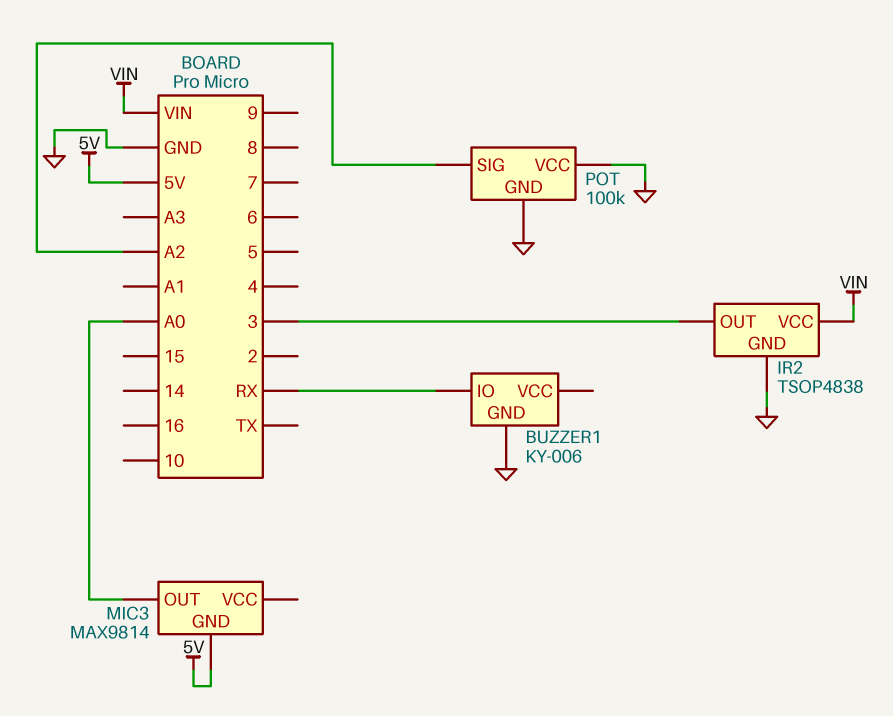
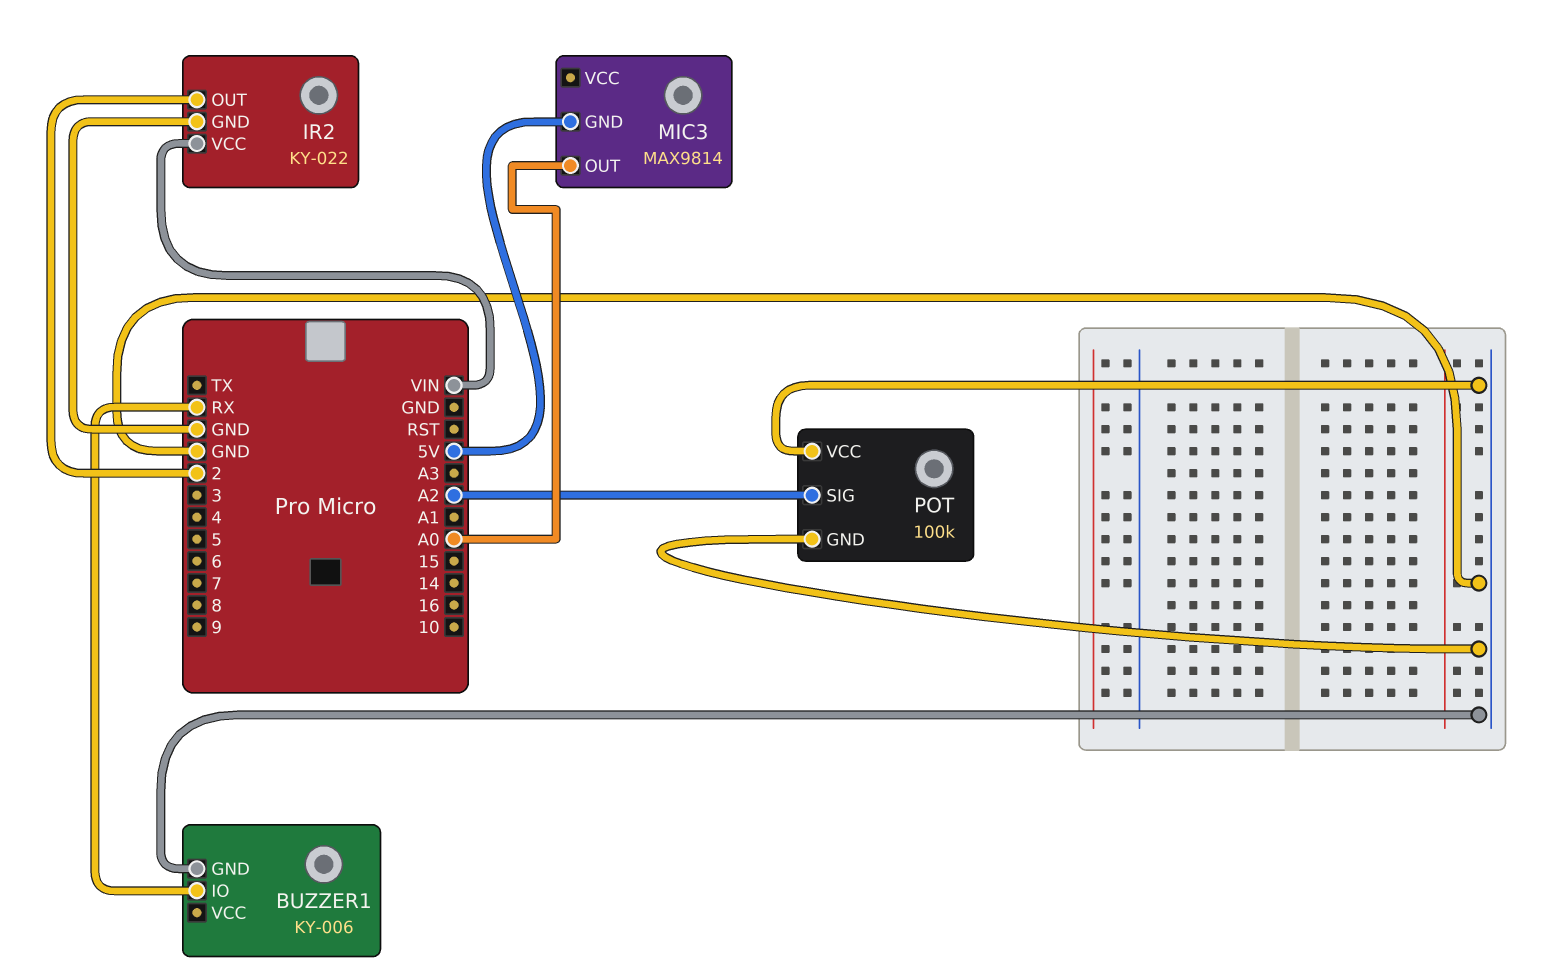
IR2: TSOP4838 -> KY-022
IR2 pin OUT: 3 -> 2

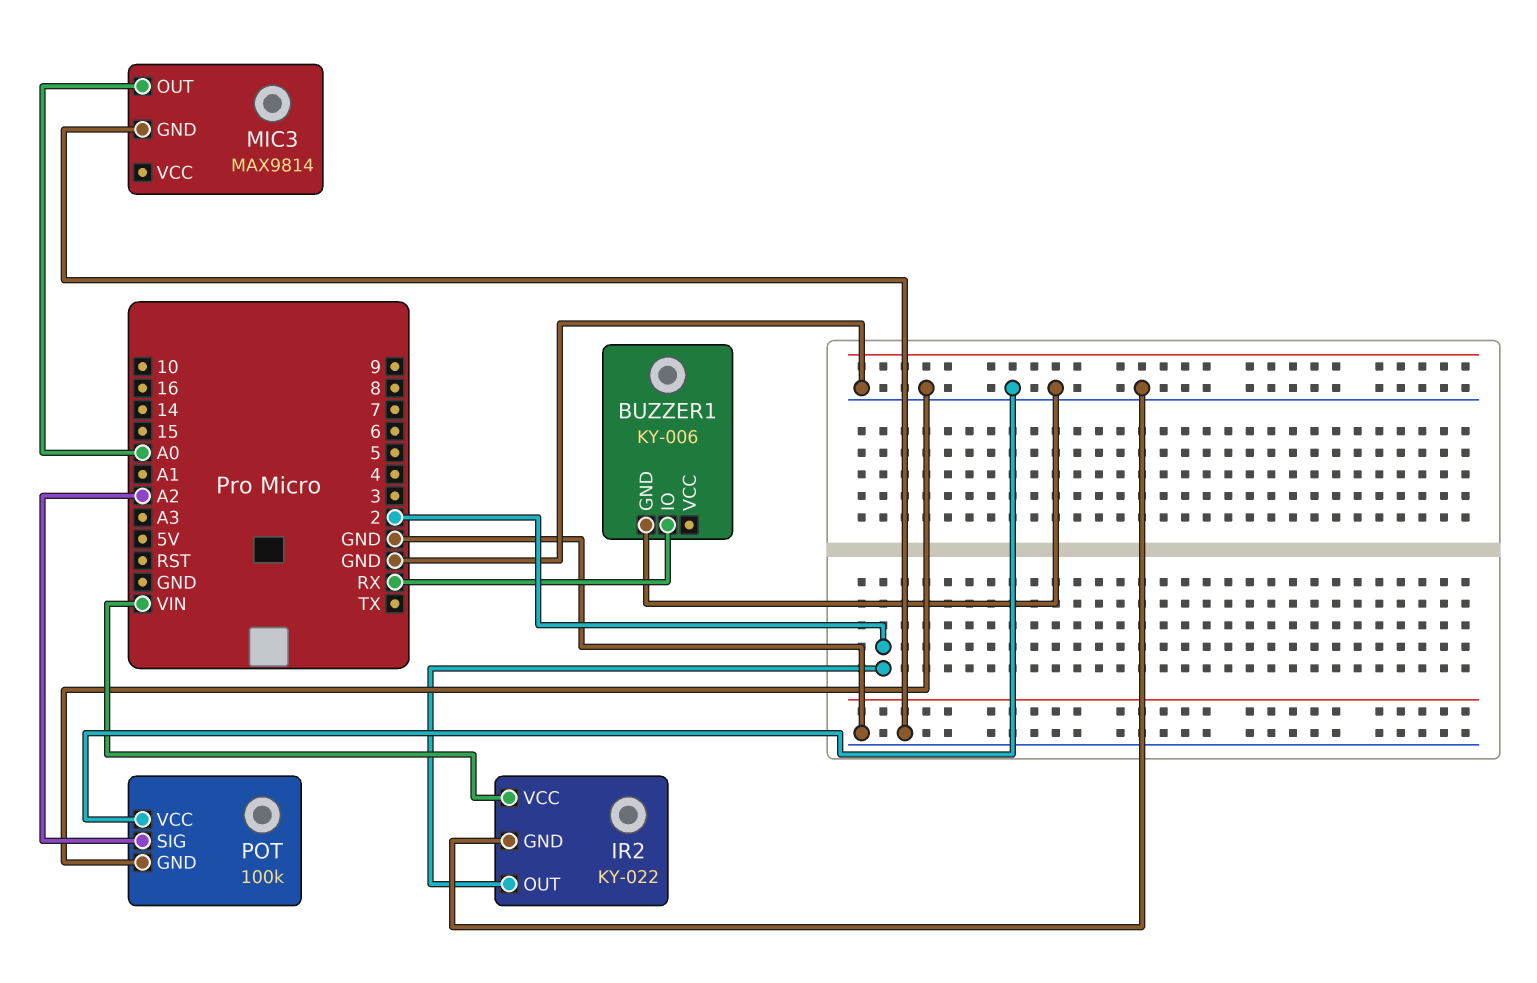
MIC3 pin GND: 5V -> GND

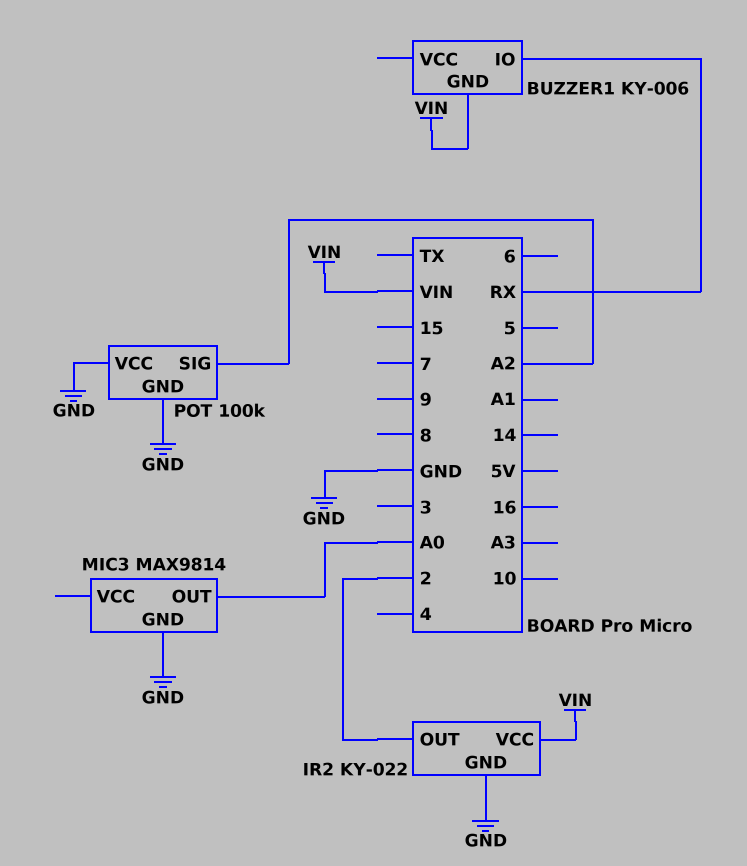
BUZZER1 pin GND: GND -> VIN

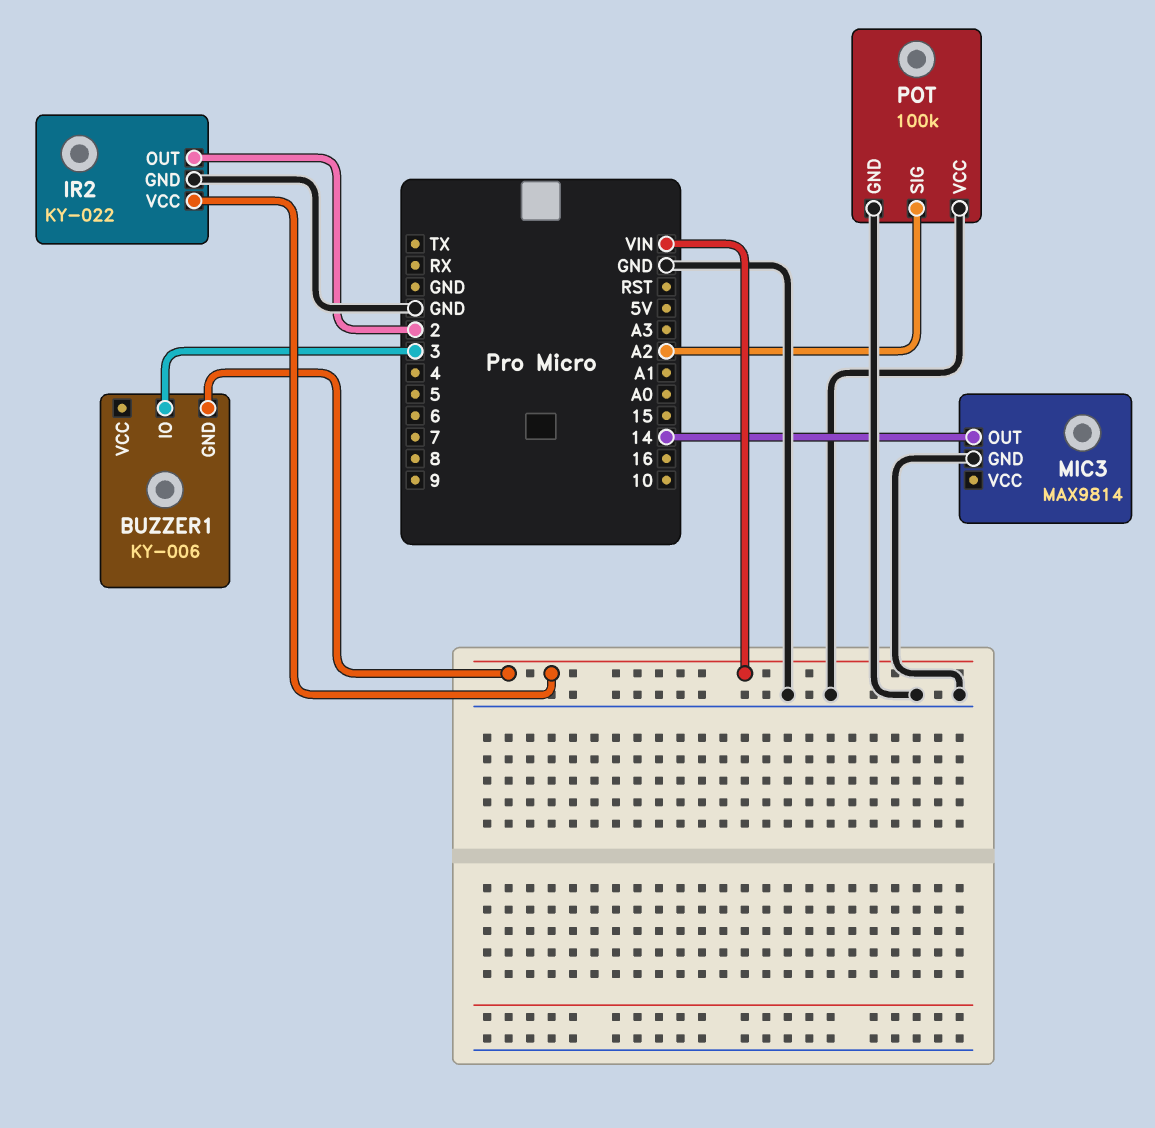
BUZZER1 pin IO: RX -> 3
MIC3 pin OUT: A0 -> 14

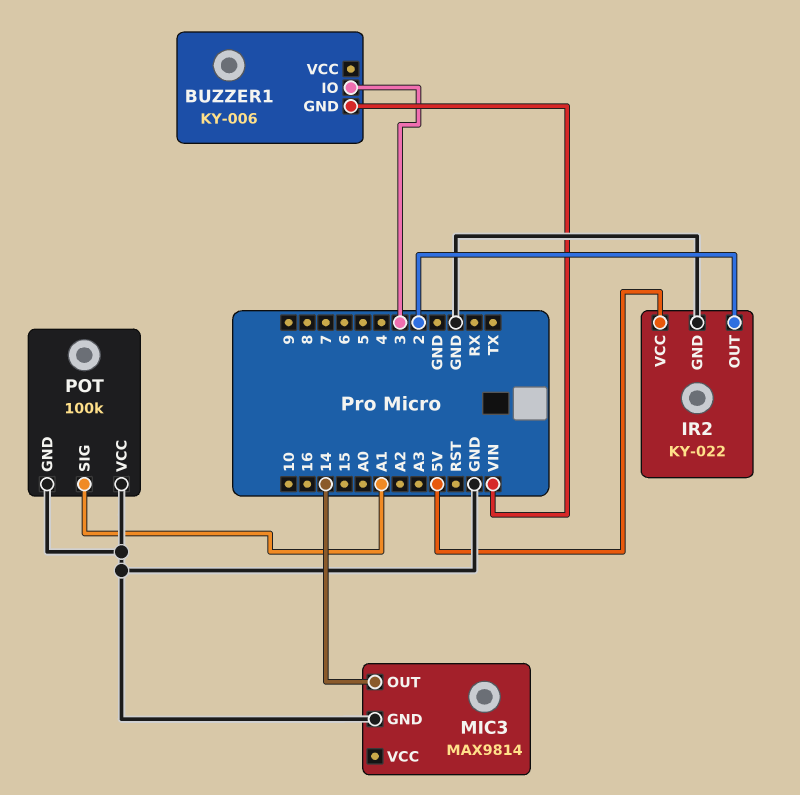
IR2 pin VCC: VIN -> 5V
POT pin SIG: A2 -> A1

